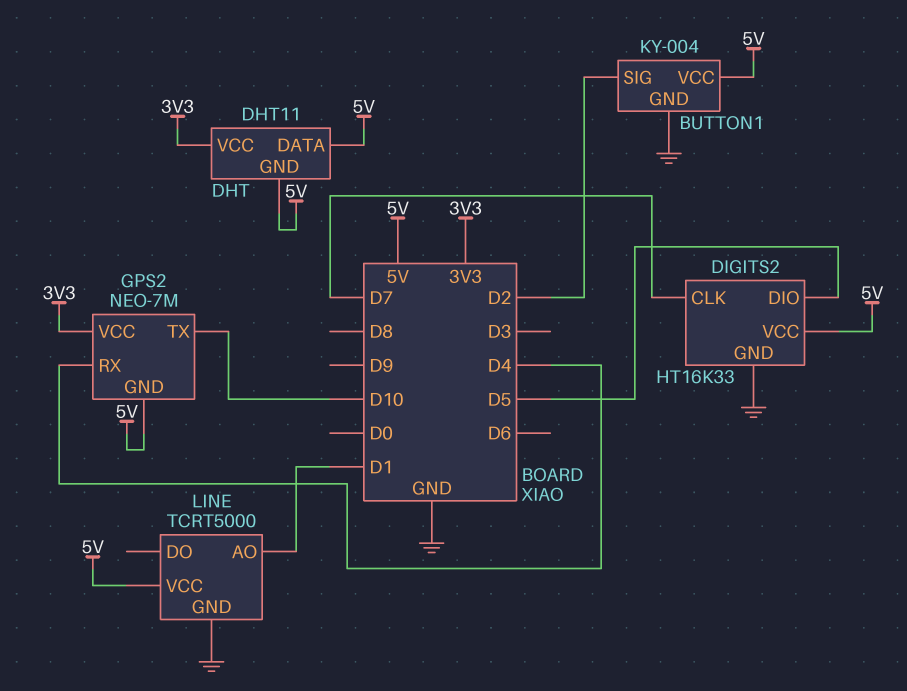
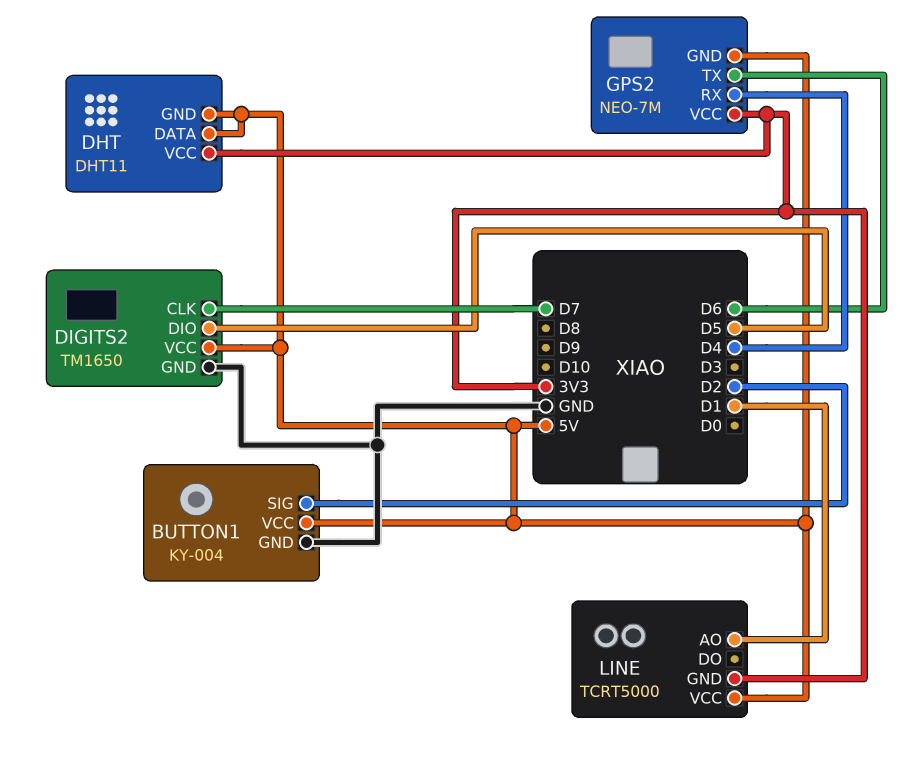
DIGITS2: HT16K33 -> TM1650
GPS2 pin TX: D10 -> D6
LINE pin GND: GND -> 3V3

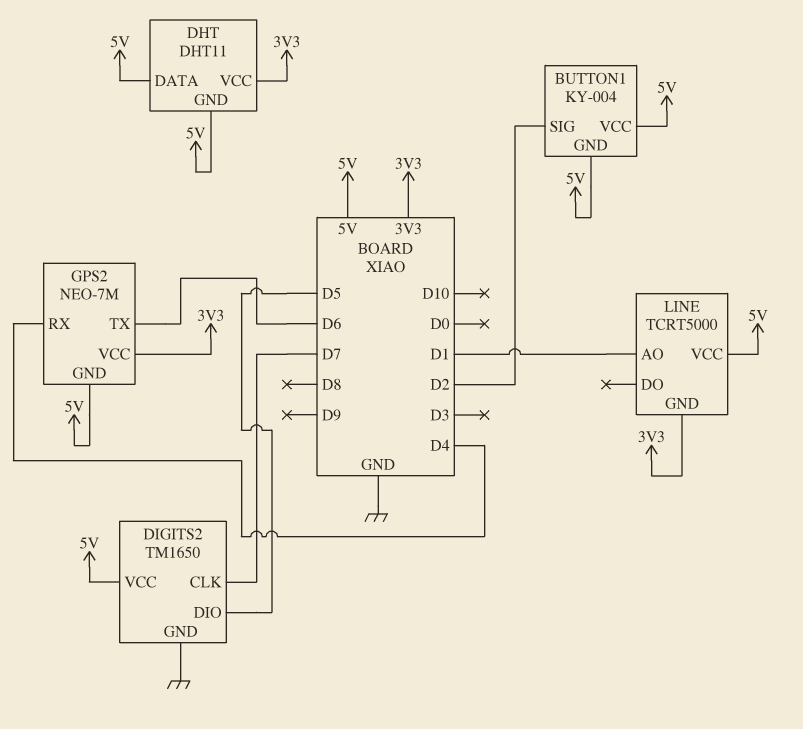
BUTTON1 pin GND: GND -> 5V

